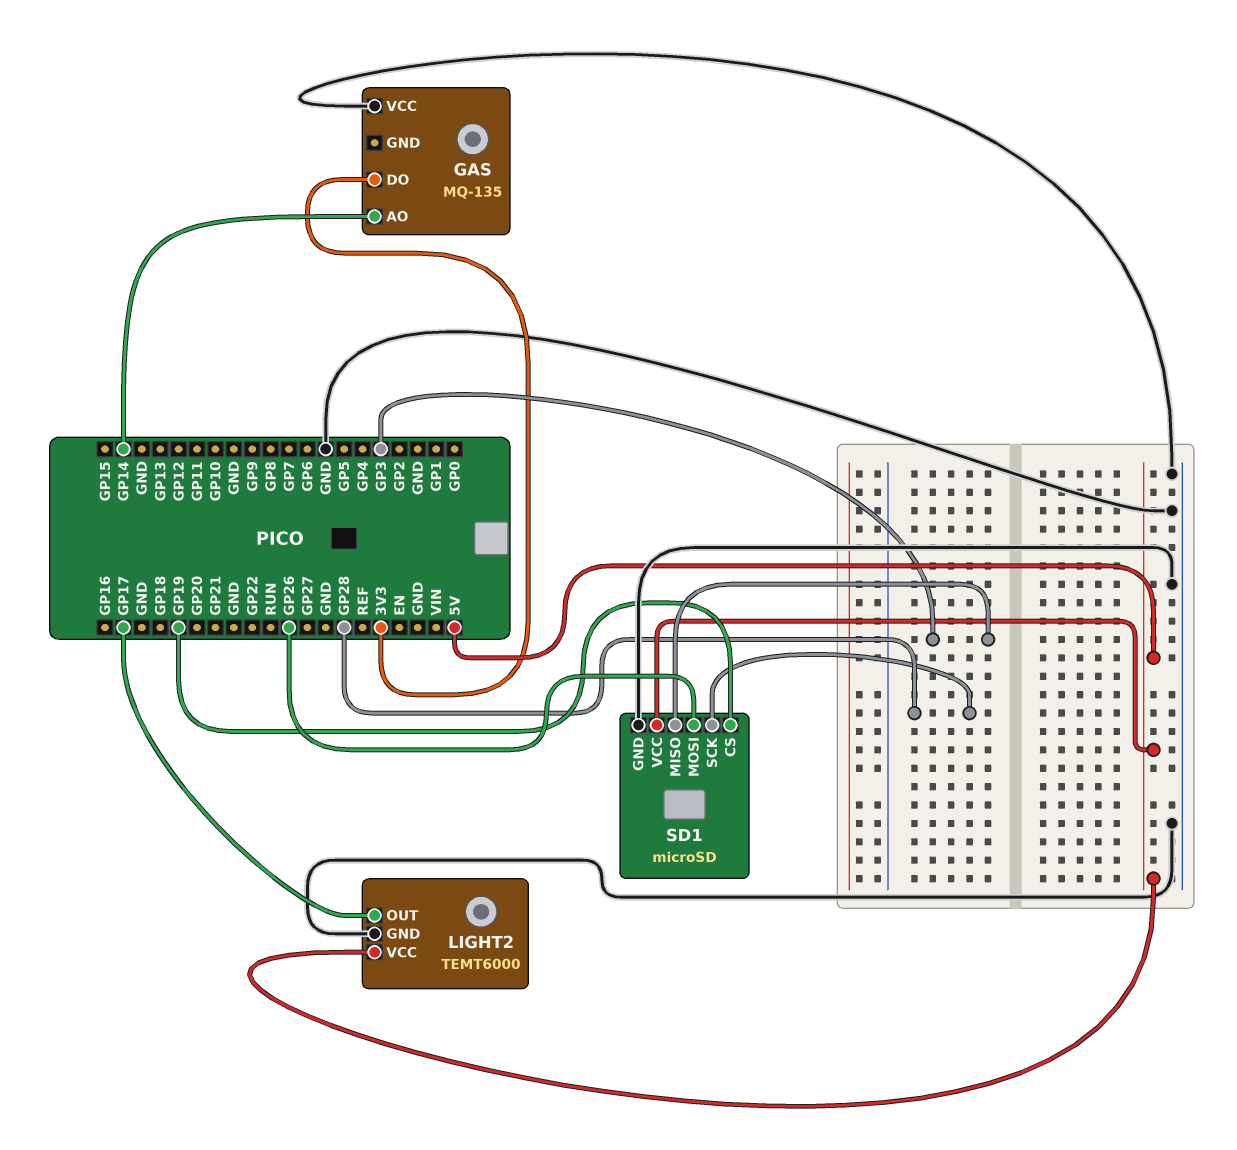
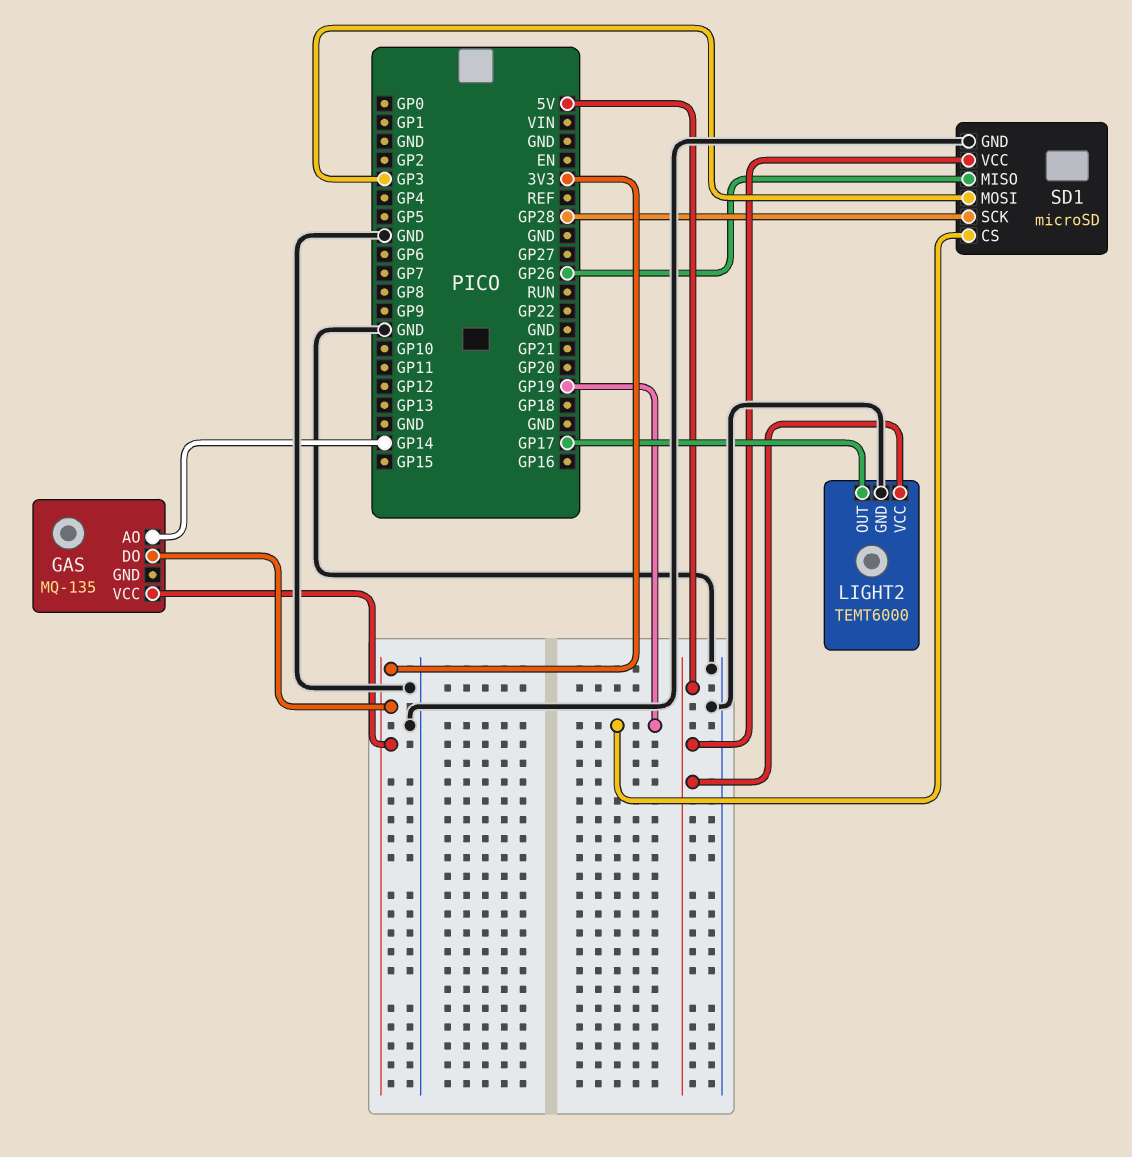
GAS pin VCC: GND -> 3V3
SD1 pin MISO: GP3 -> GP26
SD1 pin MOSI: GP26 -> GP3

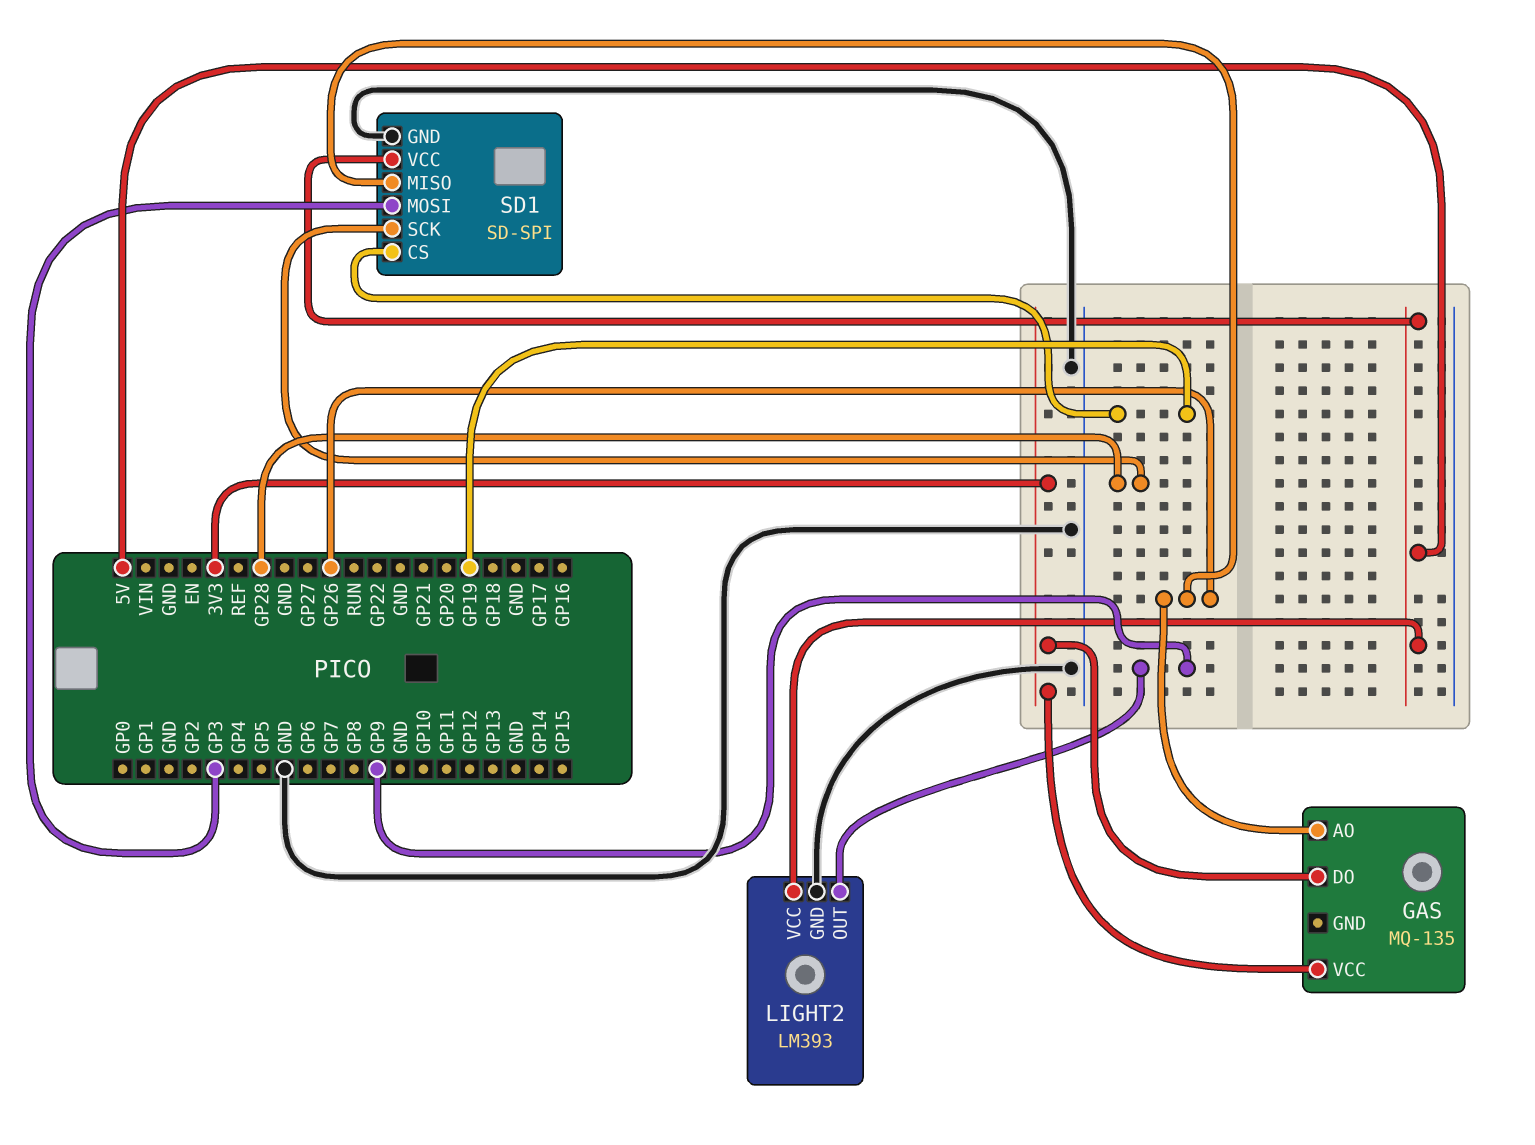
GAS pin AO: GP14 -> GP26
LIGHT2: TEMT6000 -> LM393
LIGHT2 pin OUT: GP17 -> GP9
SD1: microSD -> SD-SPI

